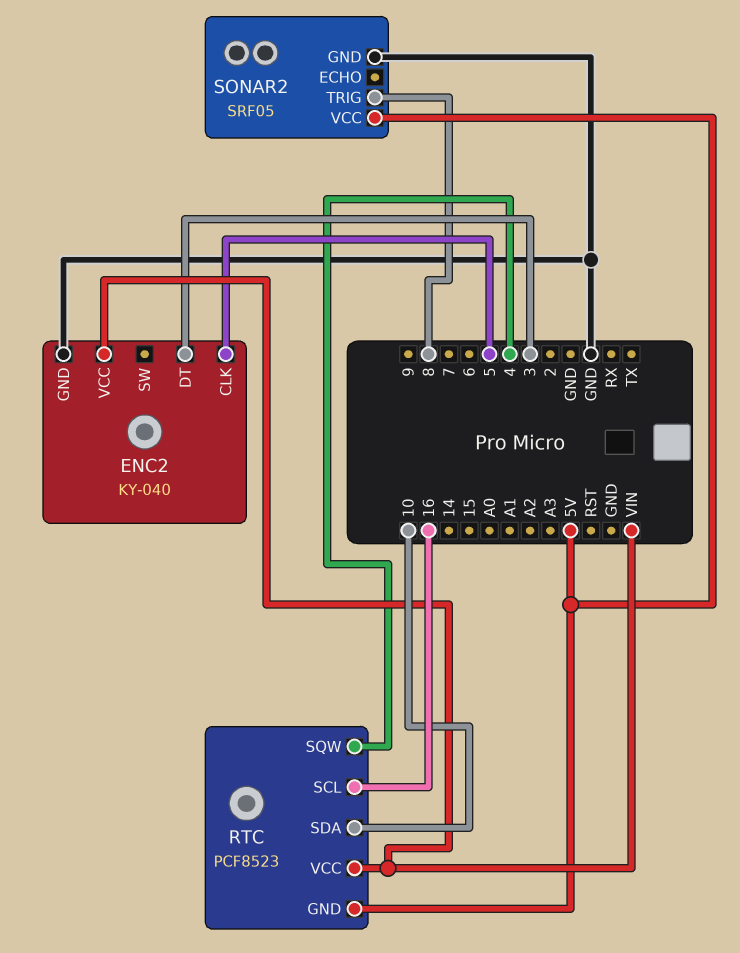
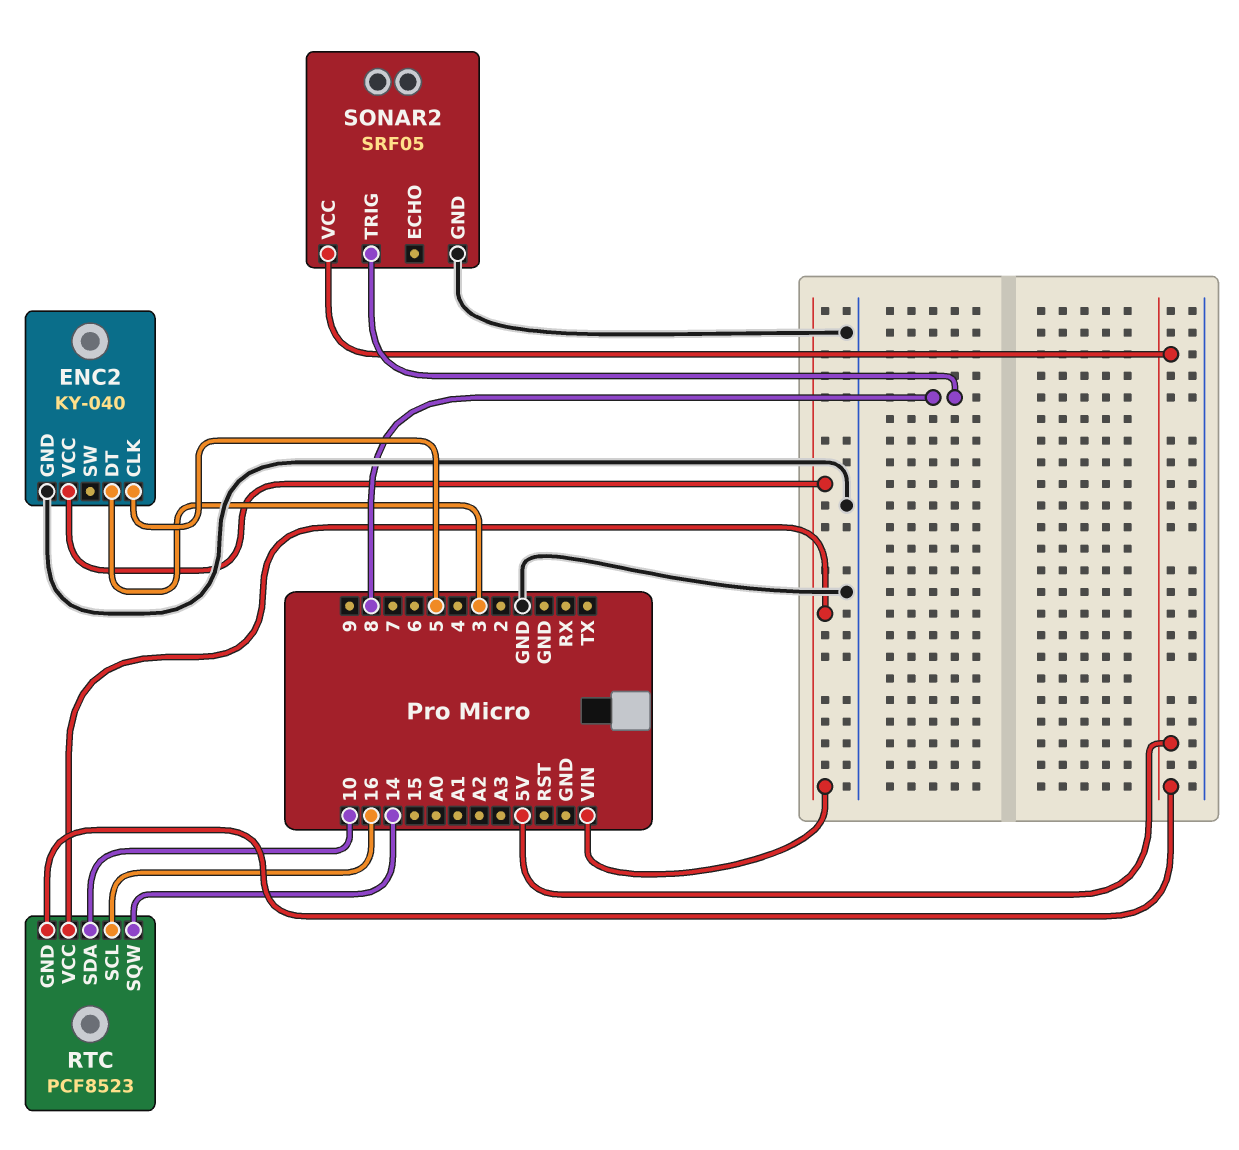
RTC pin SQW: 4 -> 14

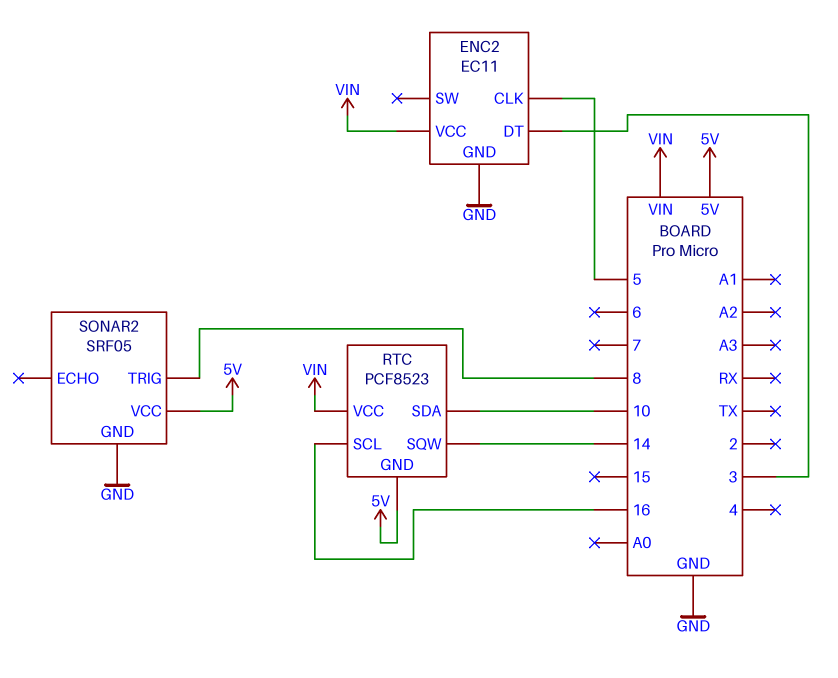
ENC2: KY-040 -> EC11

